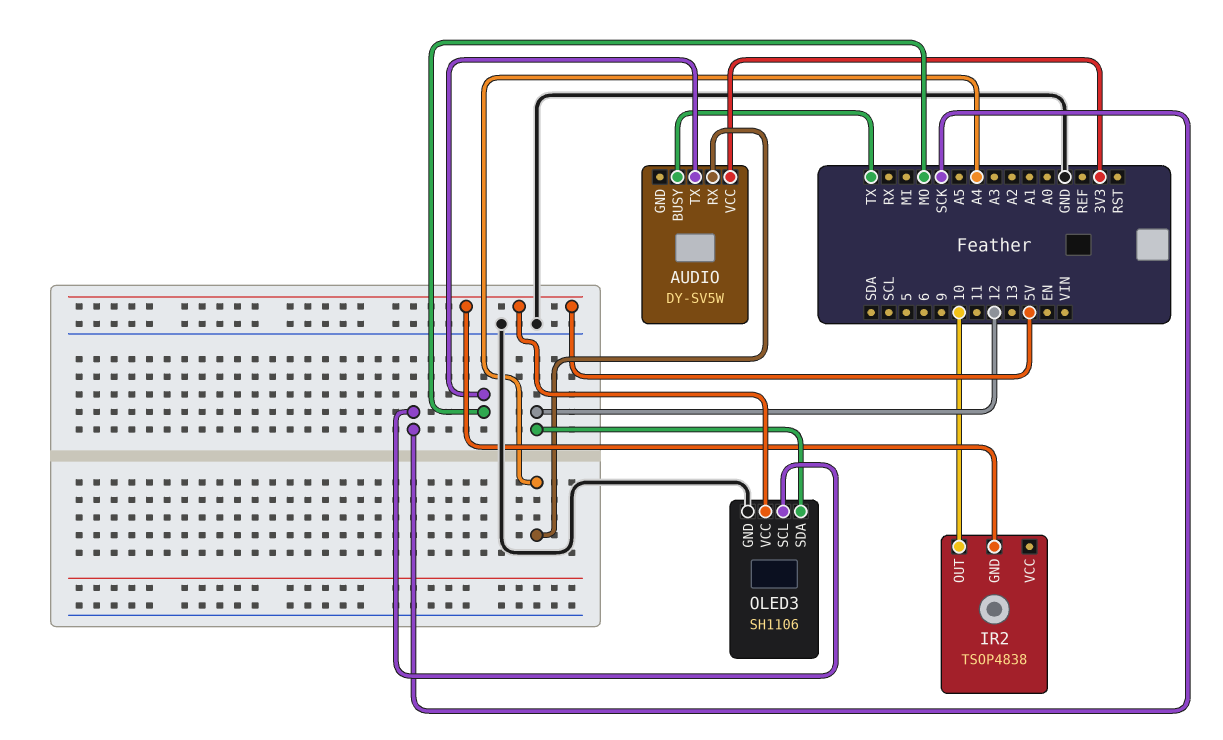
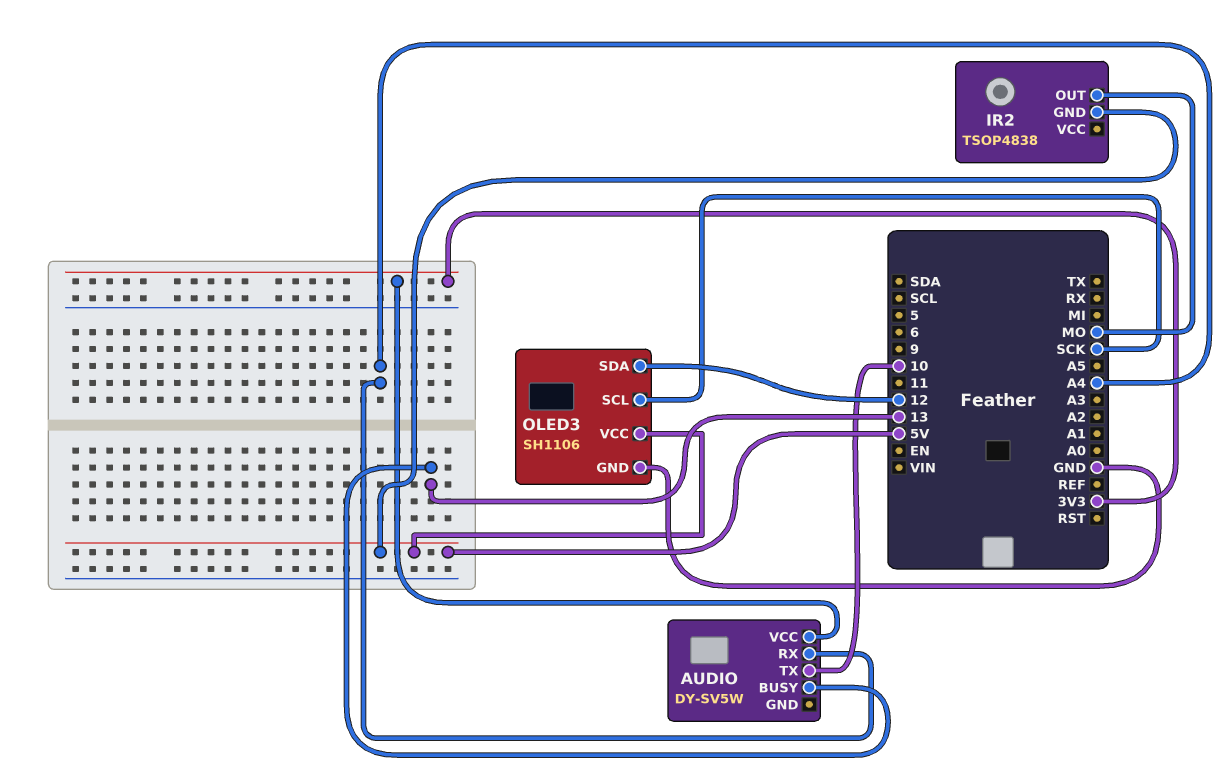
AUDIO pin BUSY: TX -> 13
AUDIO pin TX: MO -> 10
IR2 pin OUT: 10 -> MO

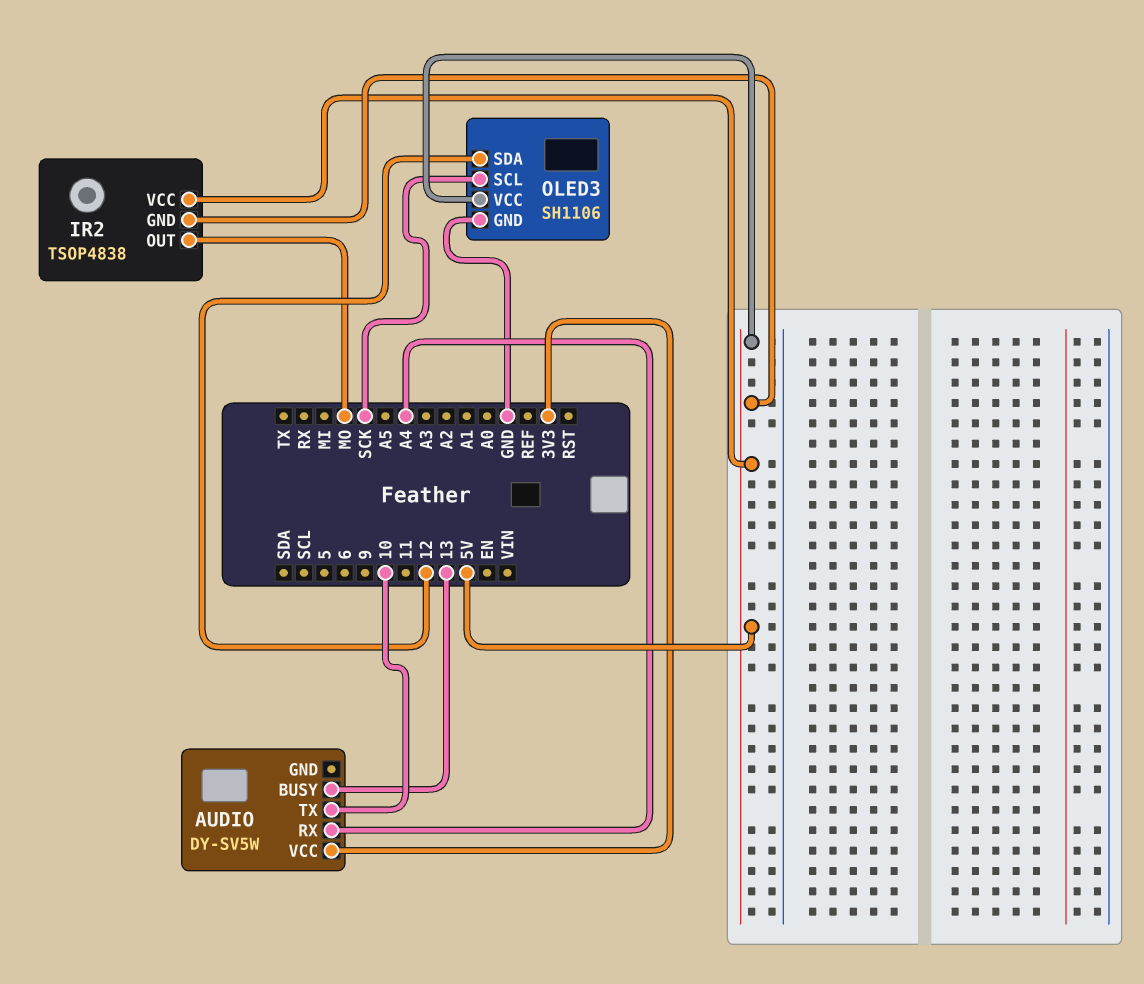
IR2 pin VCC: none -> 5V

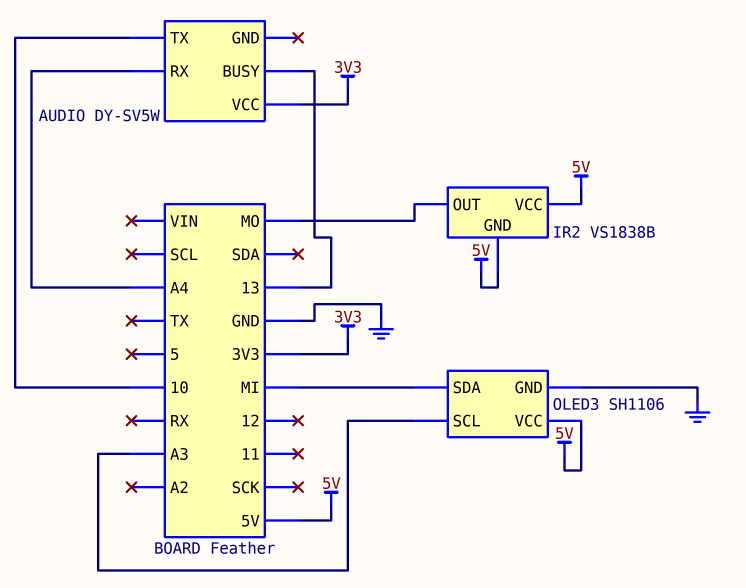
IR2: TSOP4838 -> VS1838B
OLED3 pin SCL: SCK -> A3
OLED3 pin SDA: 12 -> MI

